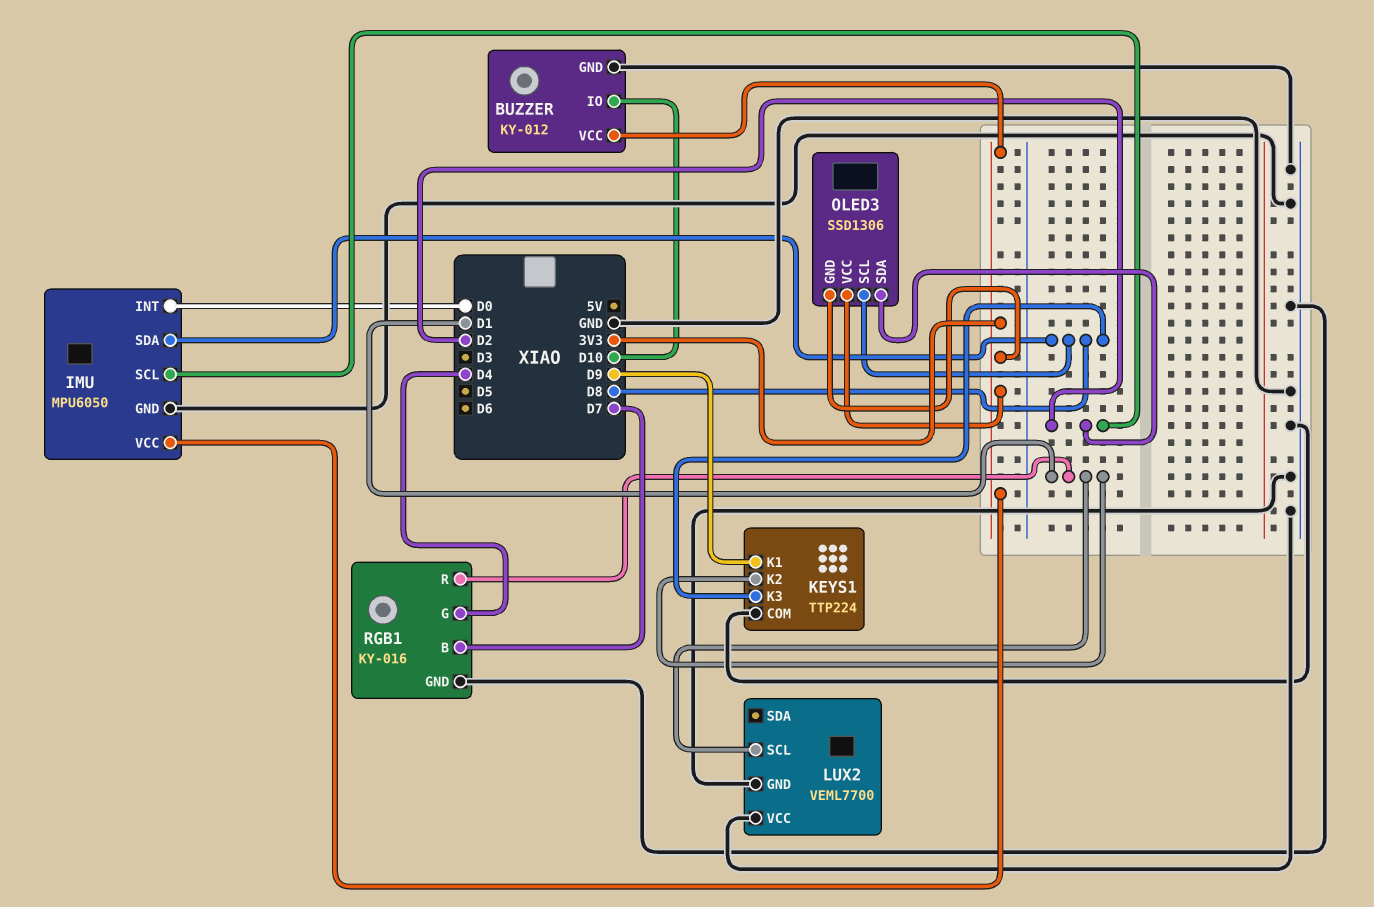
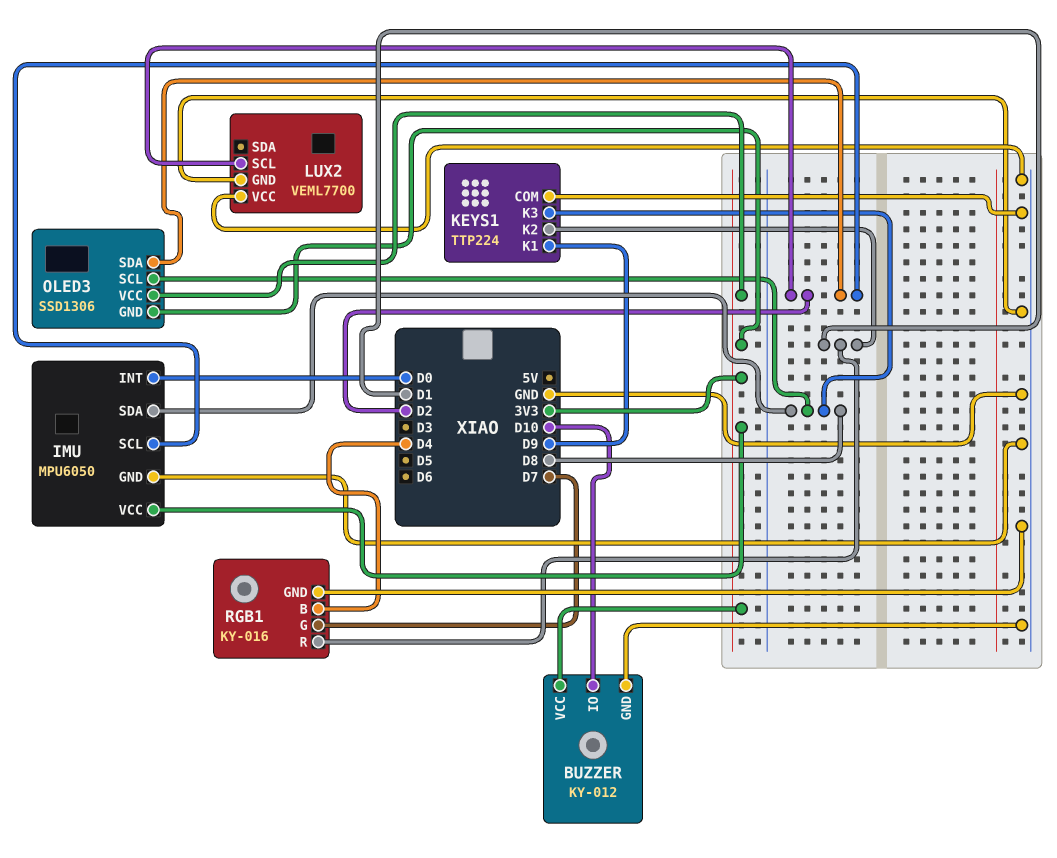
LUX2 pin SCL: D1 -> D2
RGB1 pin B: D7 -> D4
RGB1 pin G: D4 -> D7

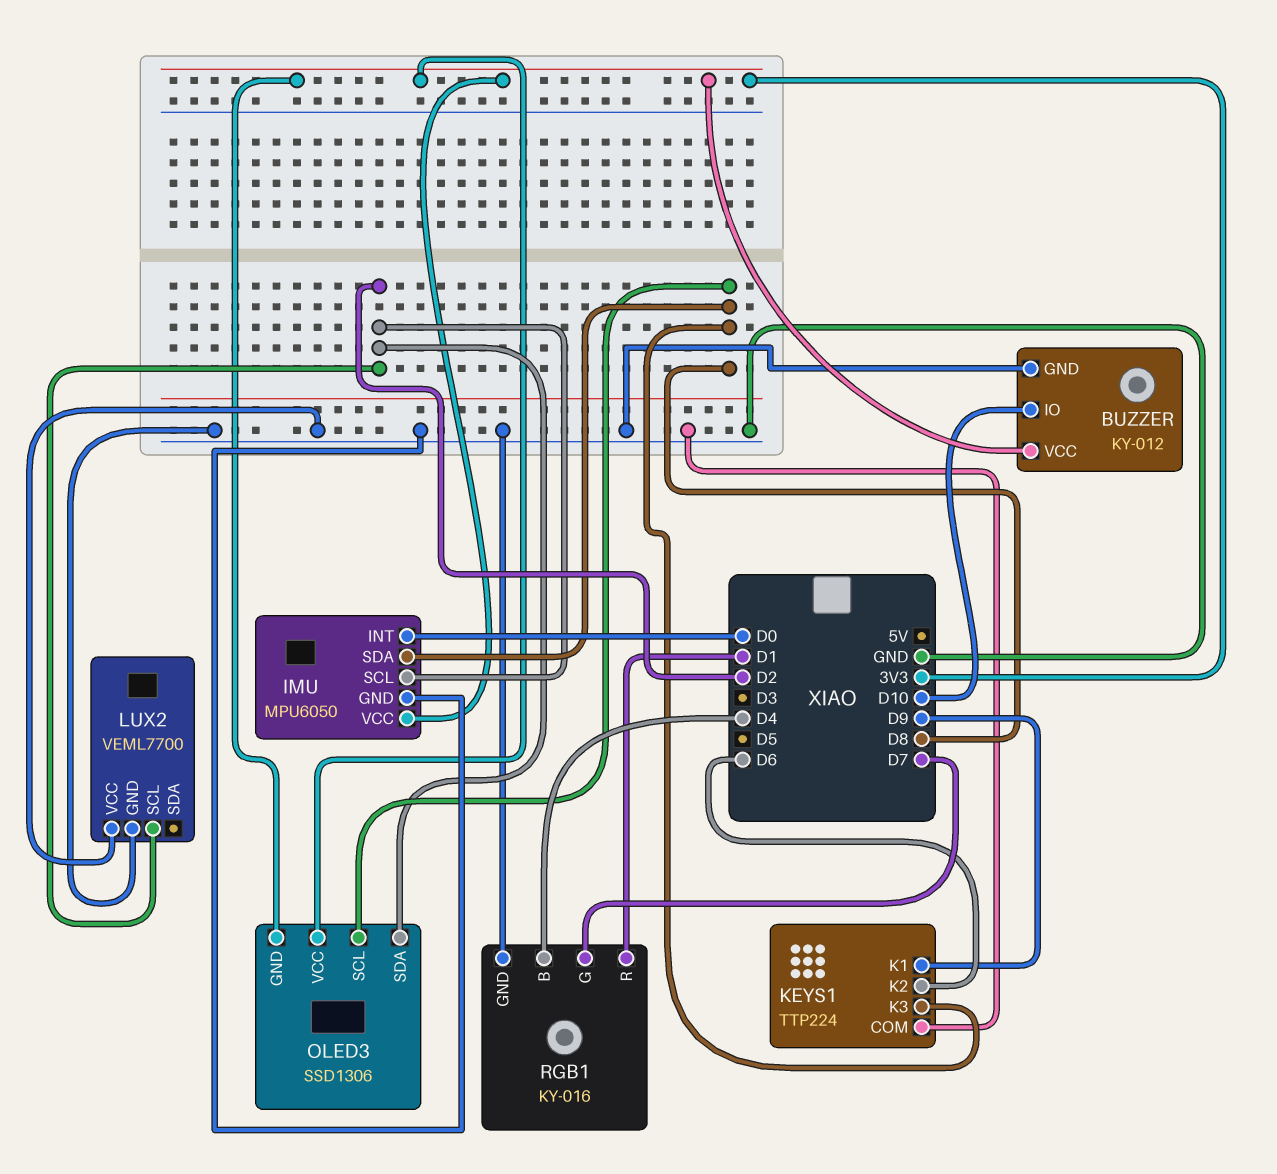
KEYS1 pin K2: D1 -> D6

